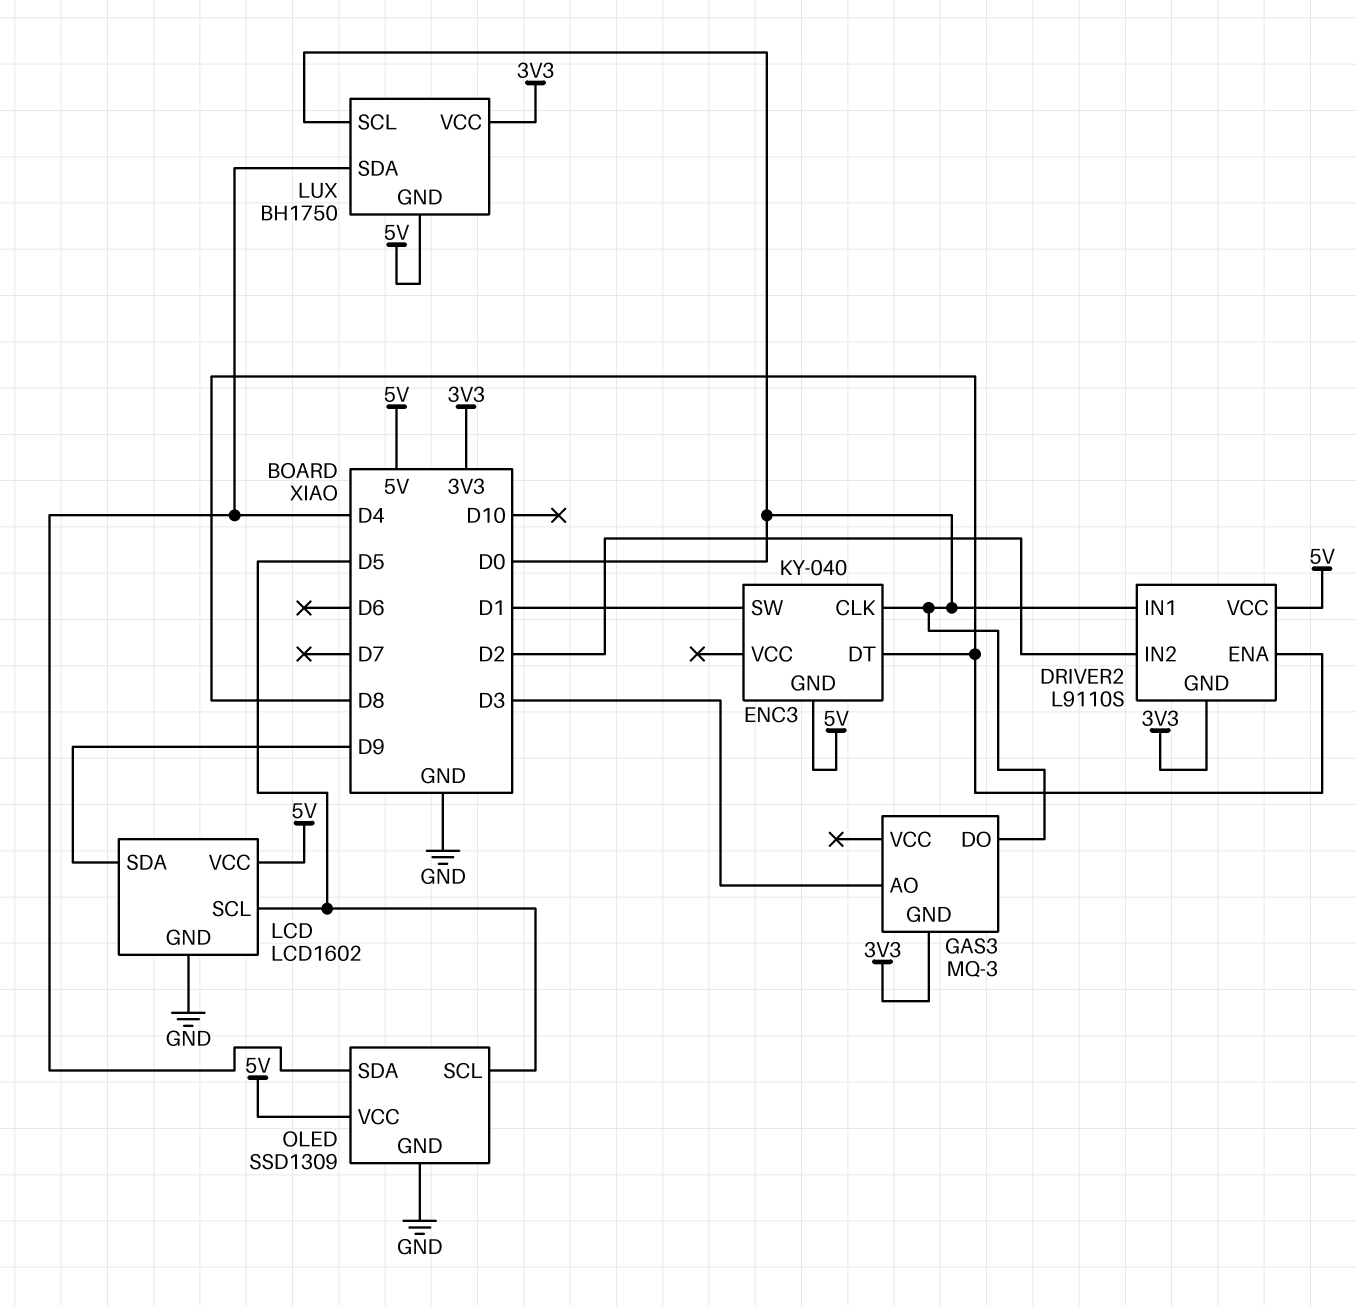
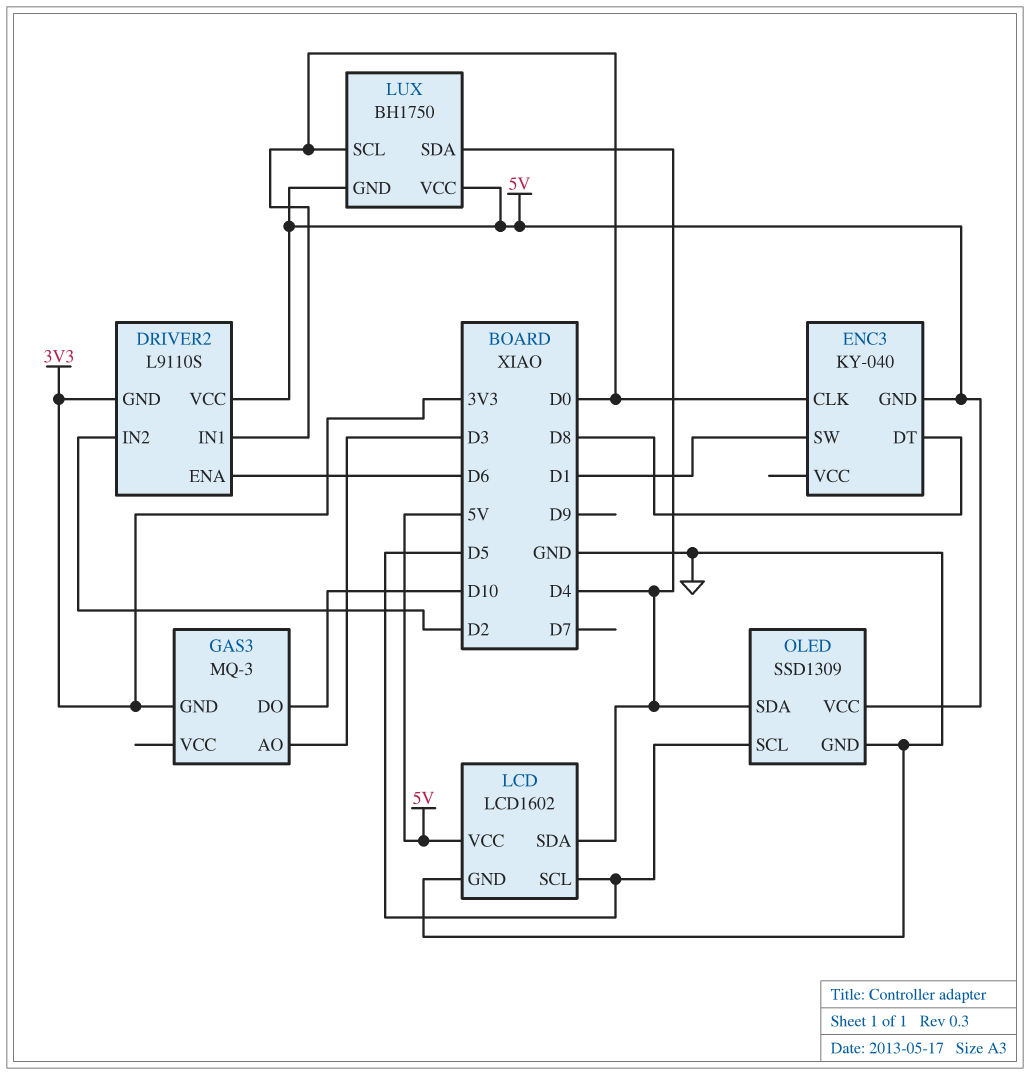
DRIVER2 pin ENA: D8 -> D6
GAS3 pin DO: D0 -> D10
LCD pin SDA: D9 -> D4
LUX pin VCC: 3V3 -> 5V

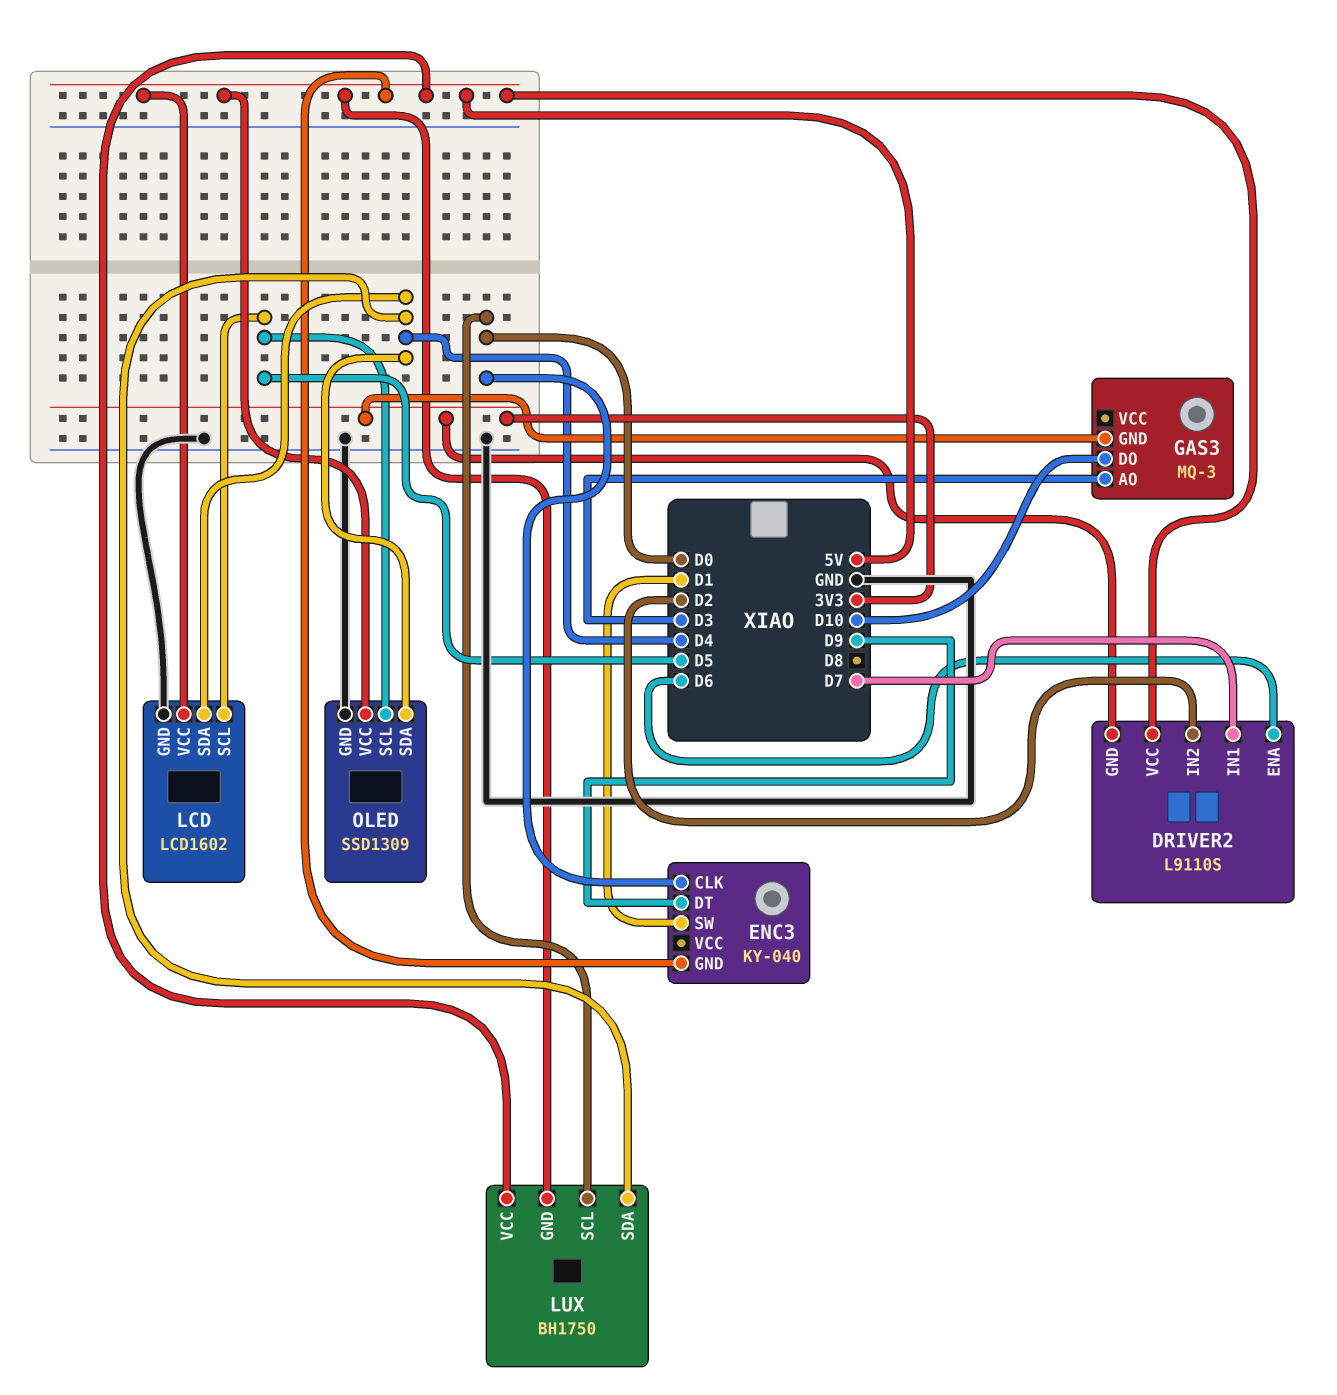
DRIVER2 pin IN1: D0 -> D7
ENC3 pin DT: D8 -> D9

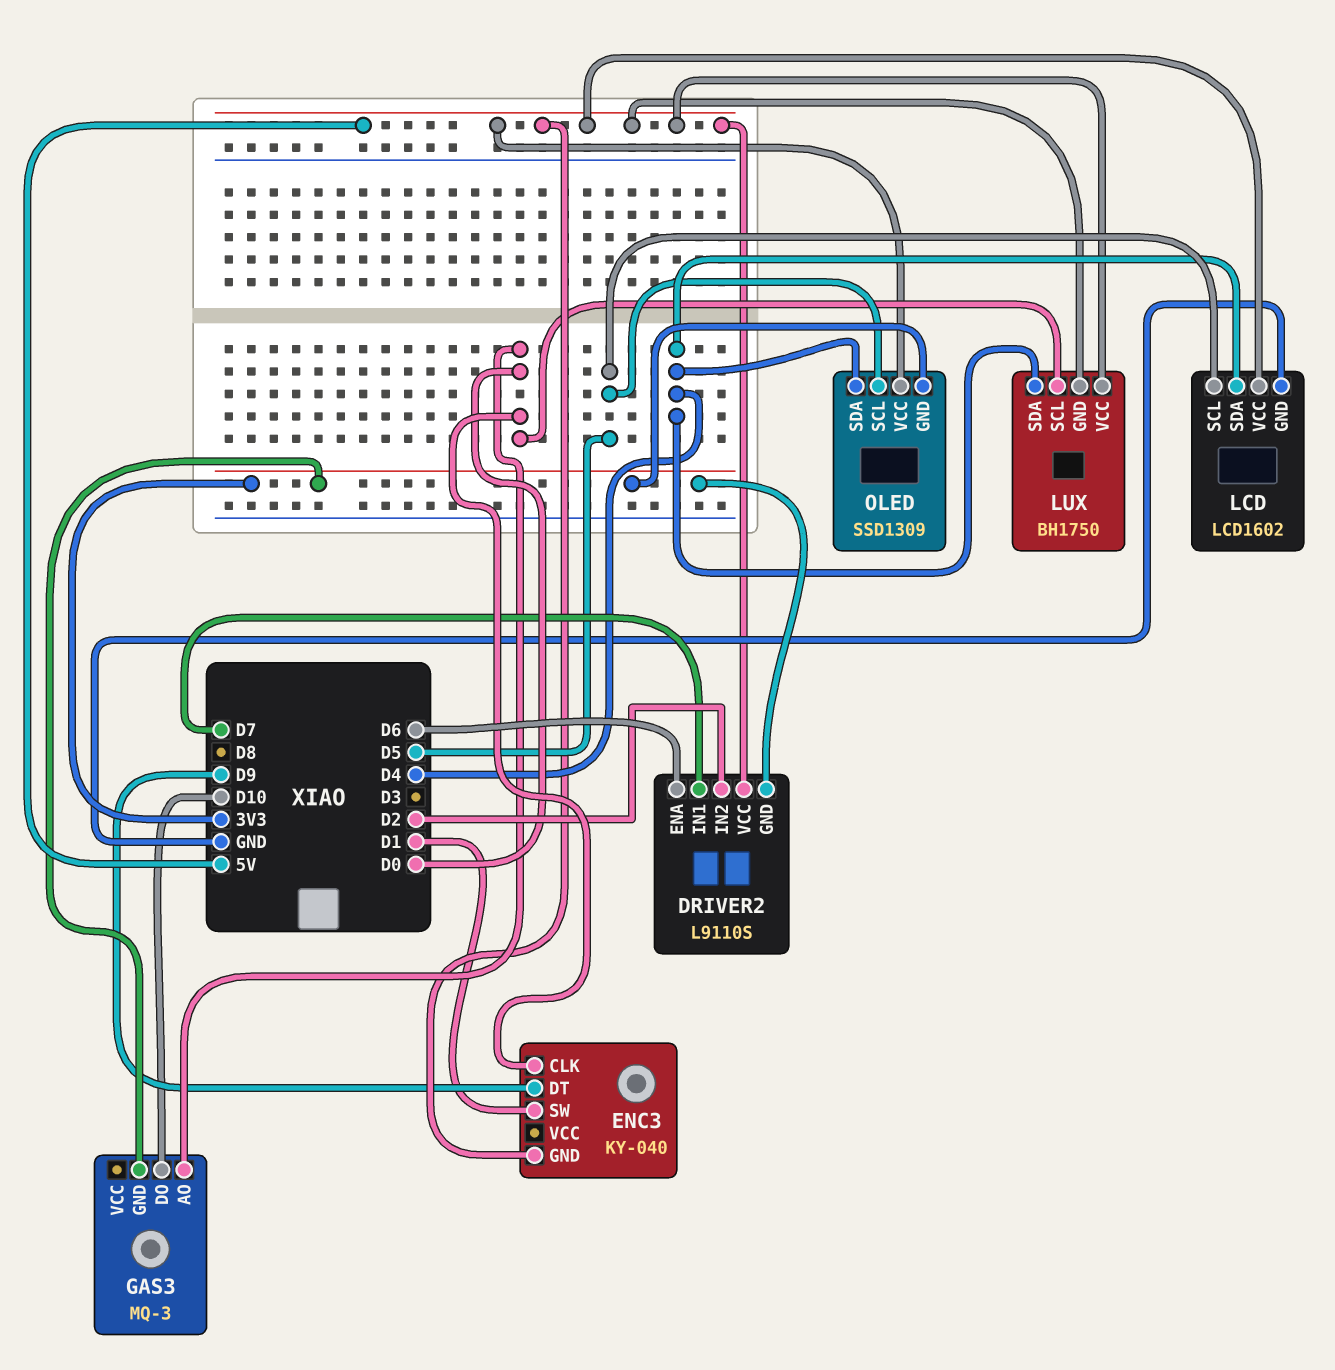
GAS3 pin AO: D3 -> D0
OLED pin GND: GND -> 3V3

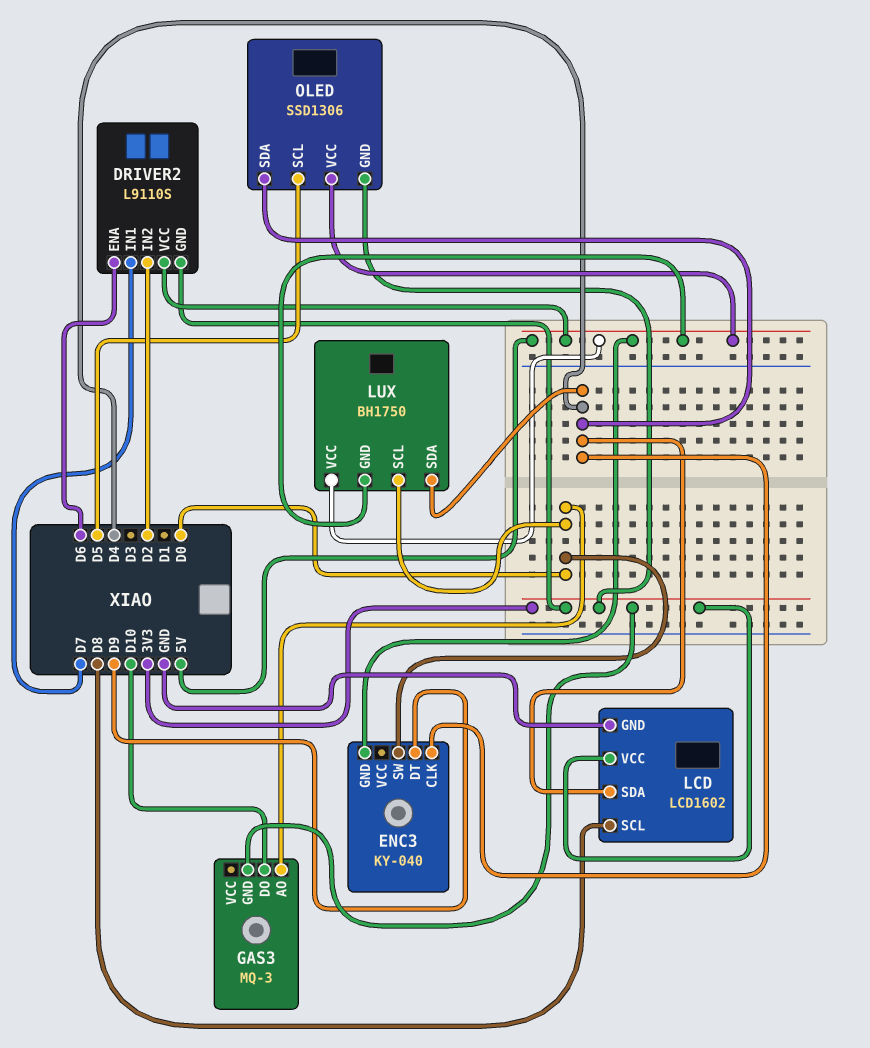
ENC3 pin CLK: D0 -> D4
ENC3 pin SW: D1 -> D0
LCD pin SCL: D5 -> D8
LCD pin VCC: 5V -> 3V3
OLED: SSD1309 -> SSD1306

